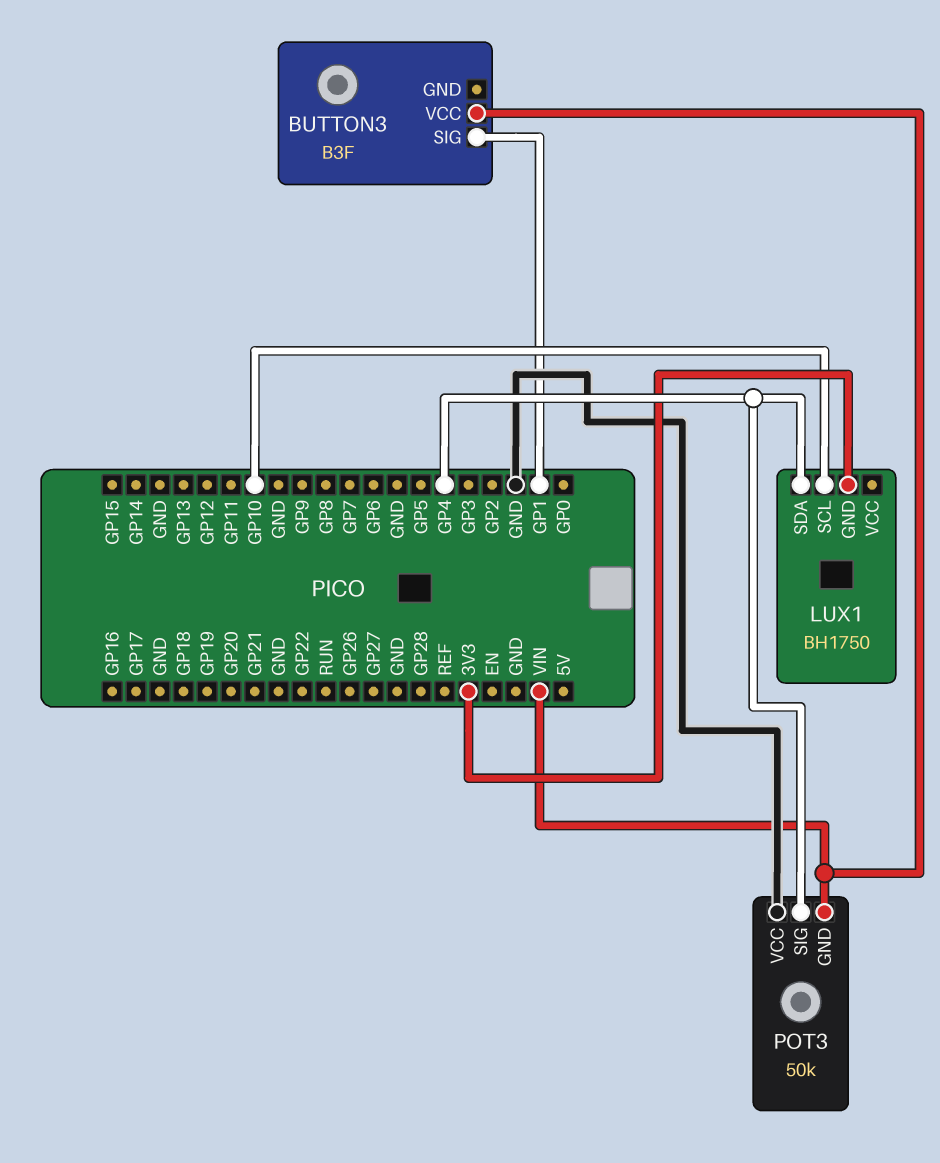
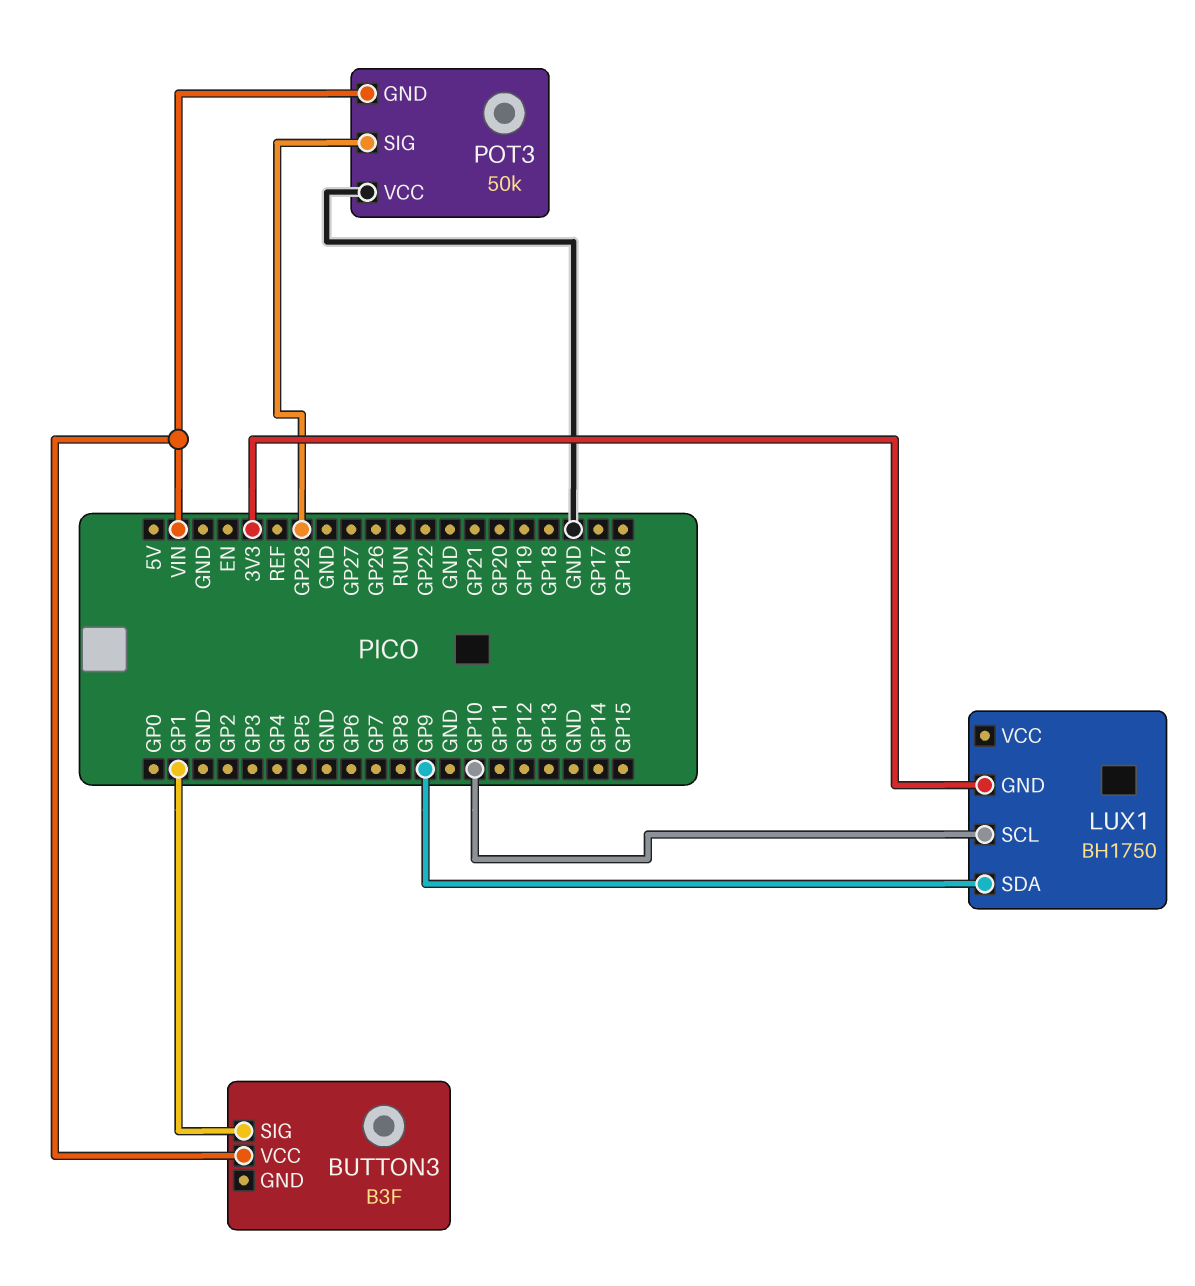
LUX1 pin SDA: GP4 -> GP9
POT3 pin SIG: GP4 -> GP28

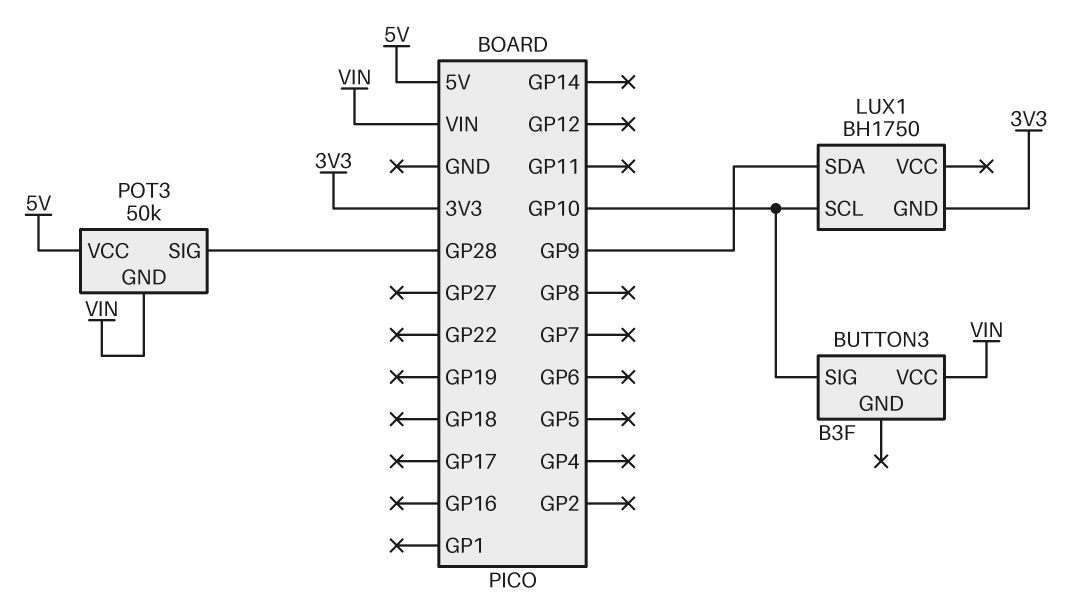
BUTTON3 pin SIG: GP1 -> GP10
POT3 pin VCC: GND -> 5V

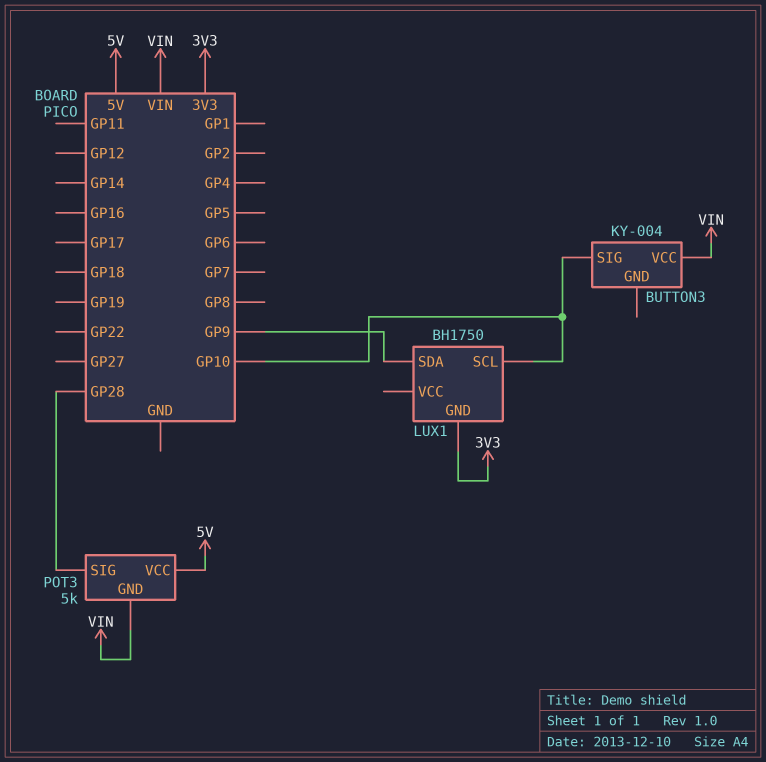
BUTTON3: B3F -> KY-004
POT3: 50k -> 5k

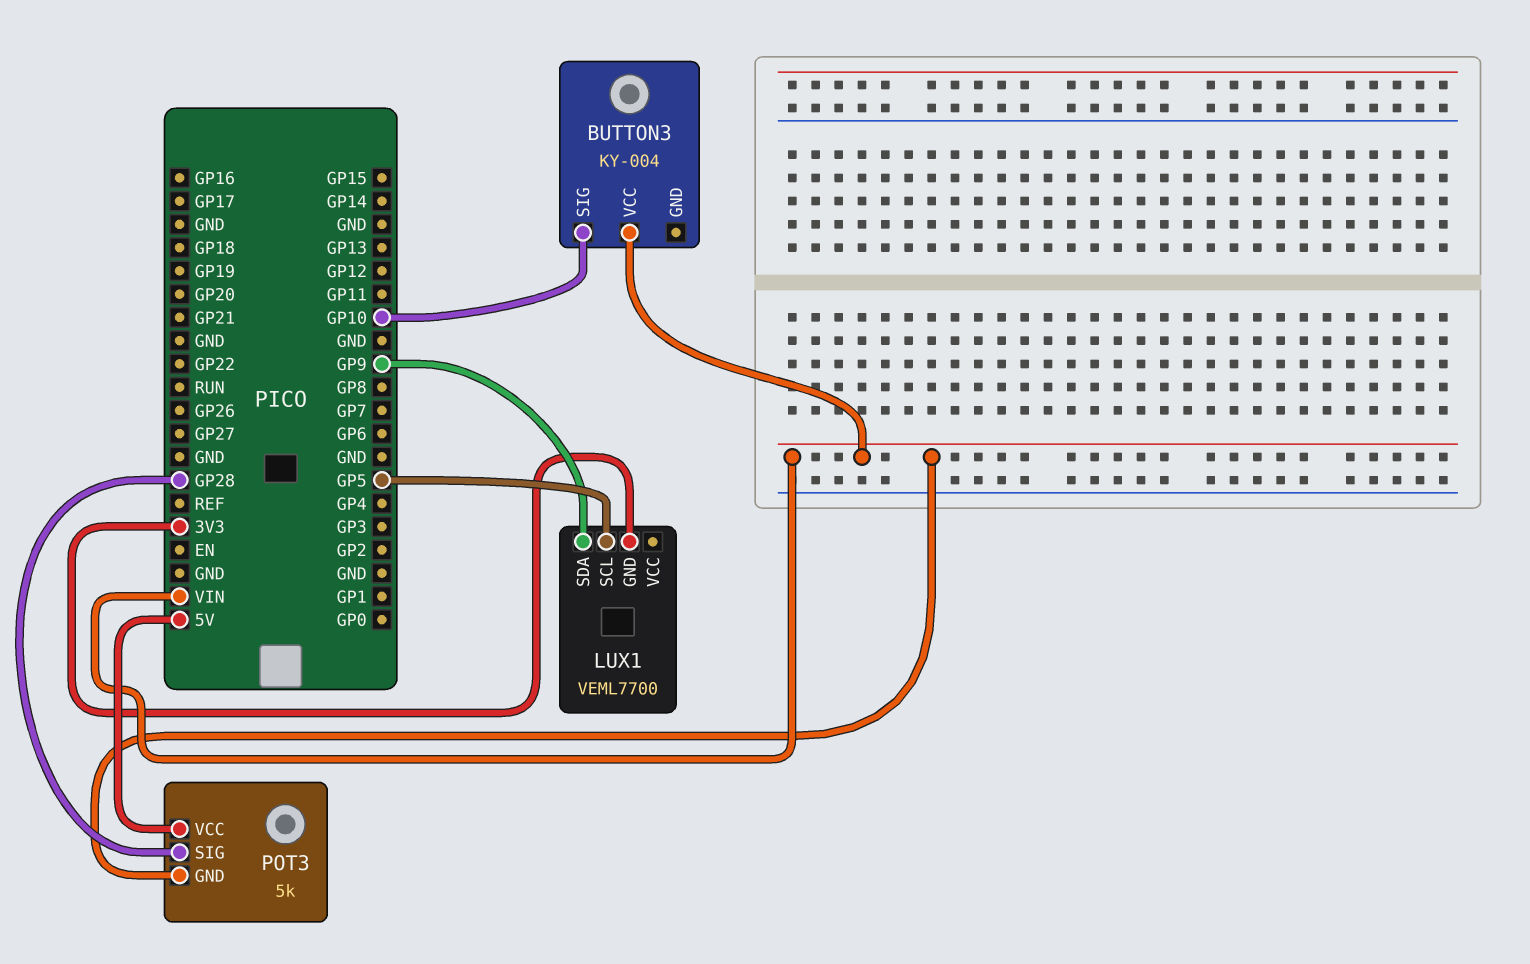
LUX1: BH1750 -> VEML7700
LUX1 pin SCL: GP10 -> GP5

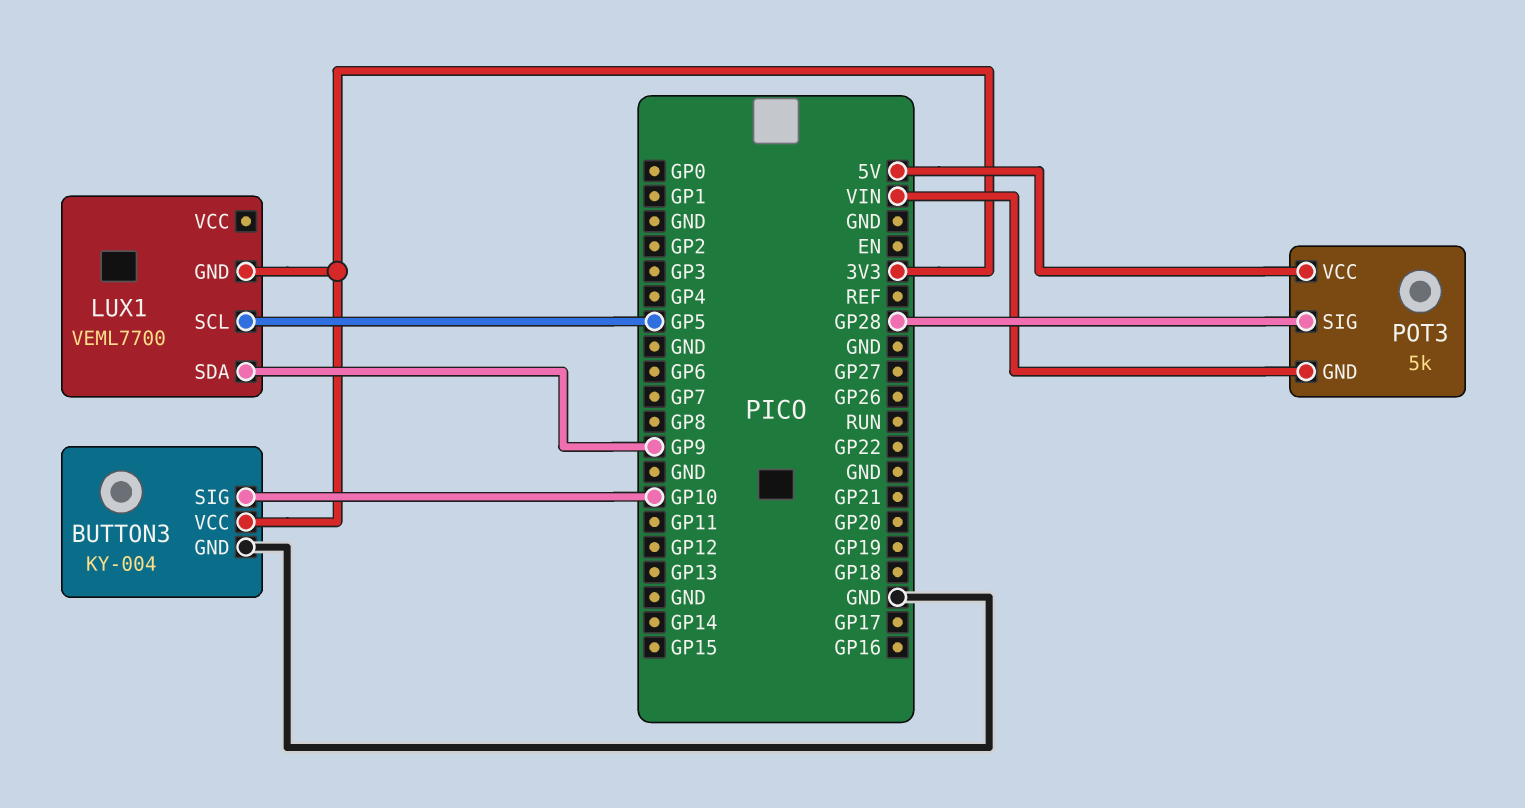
BUTTON3 pin GND: none -> GND
BUTTON3 pin VCC: VIN -> 3V3

